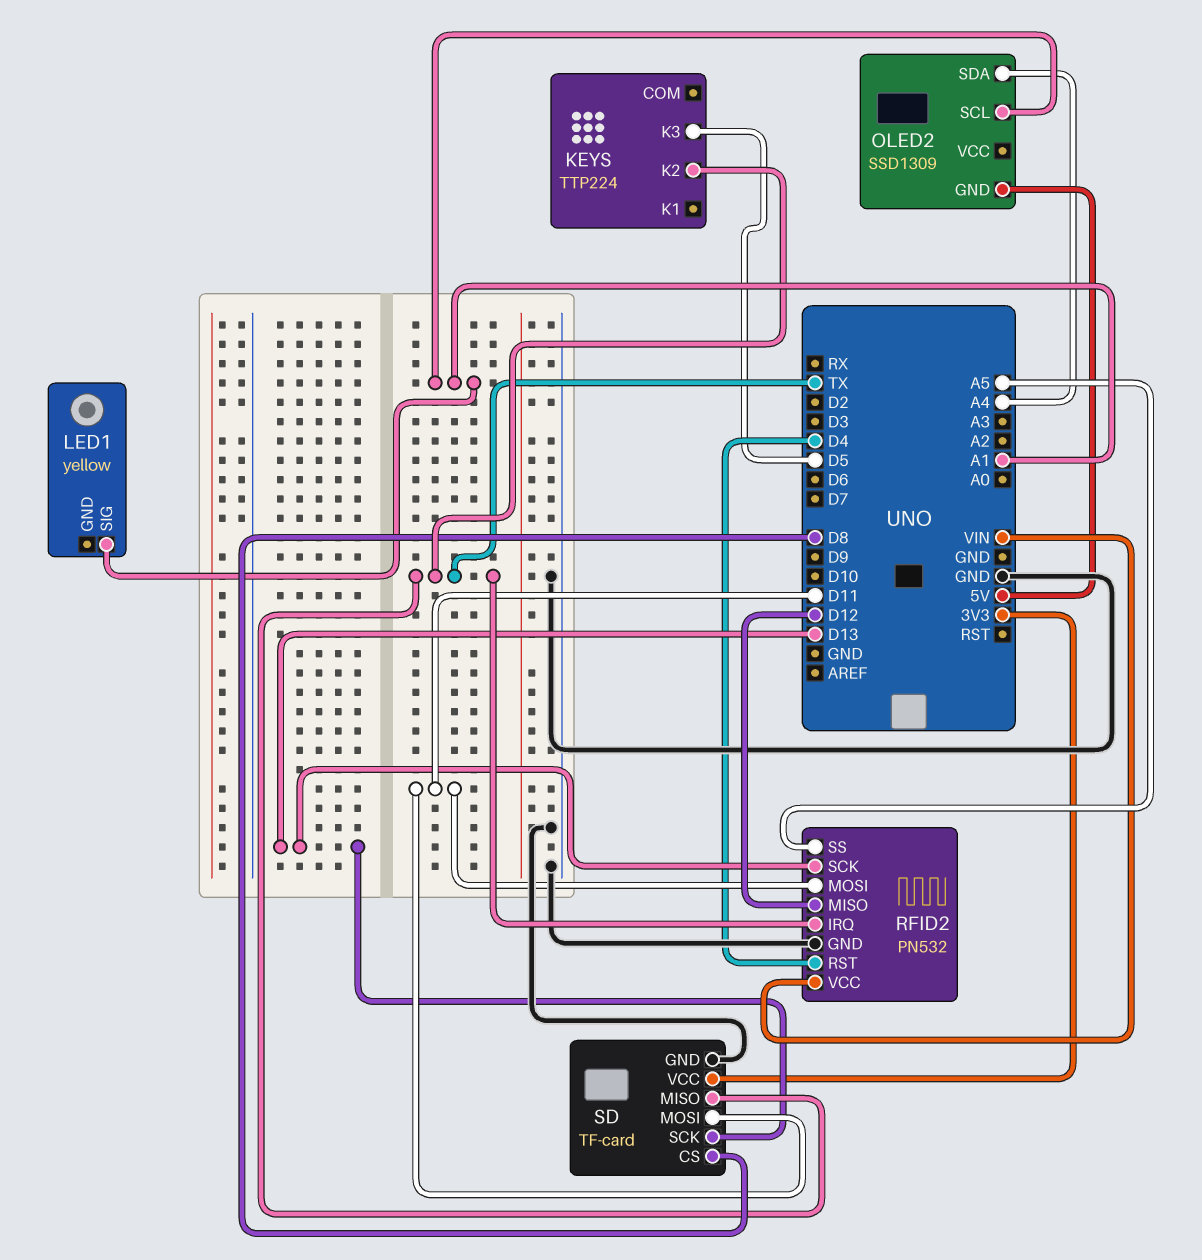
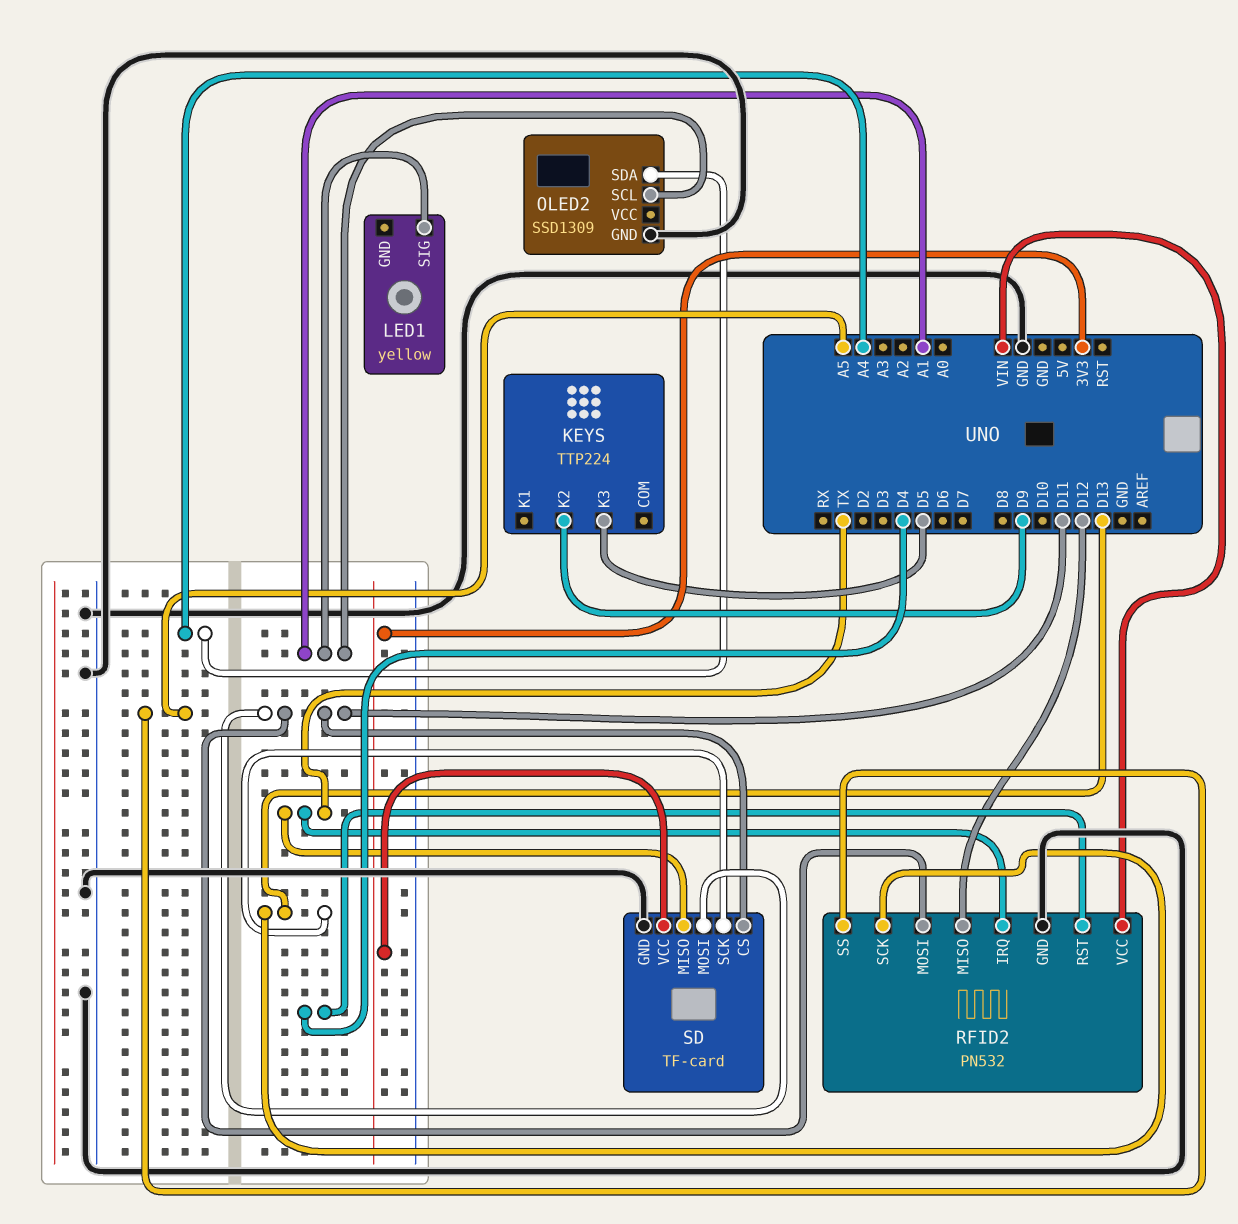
KEYS pin K2: TX -> D9
OLED2 pin GND: 5V -> GND
SD pin CS: D8 -> D11

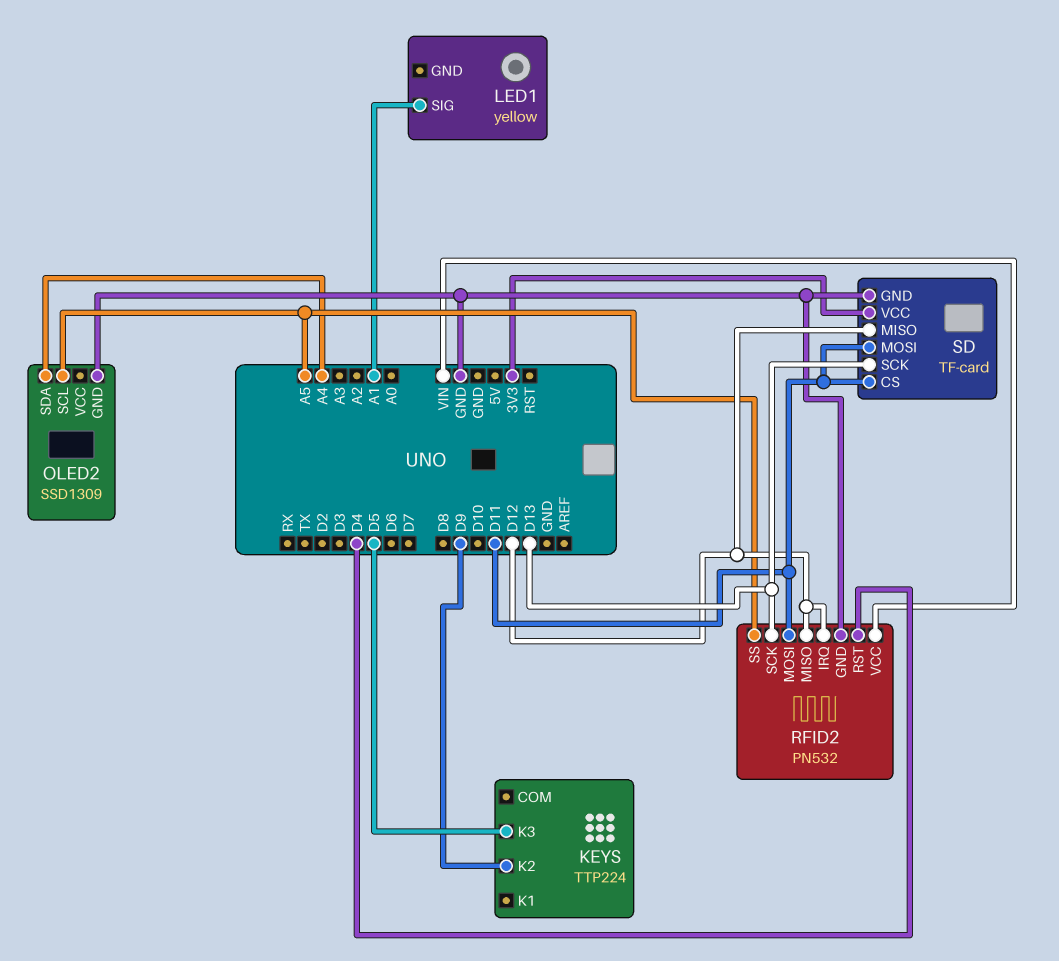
OLED2 pin SCL: A1 -> A5
RFID2 pin IRQ: TX -> D12
SD pin MISO: TX -> D12

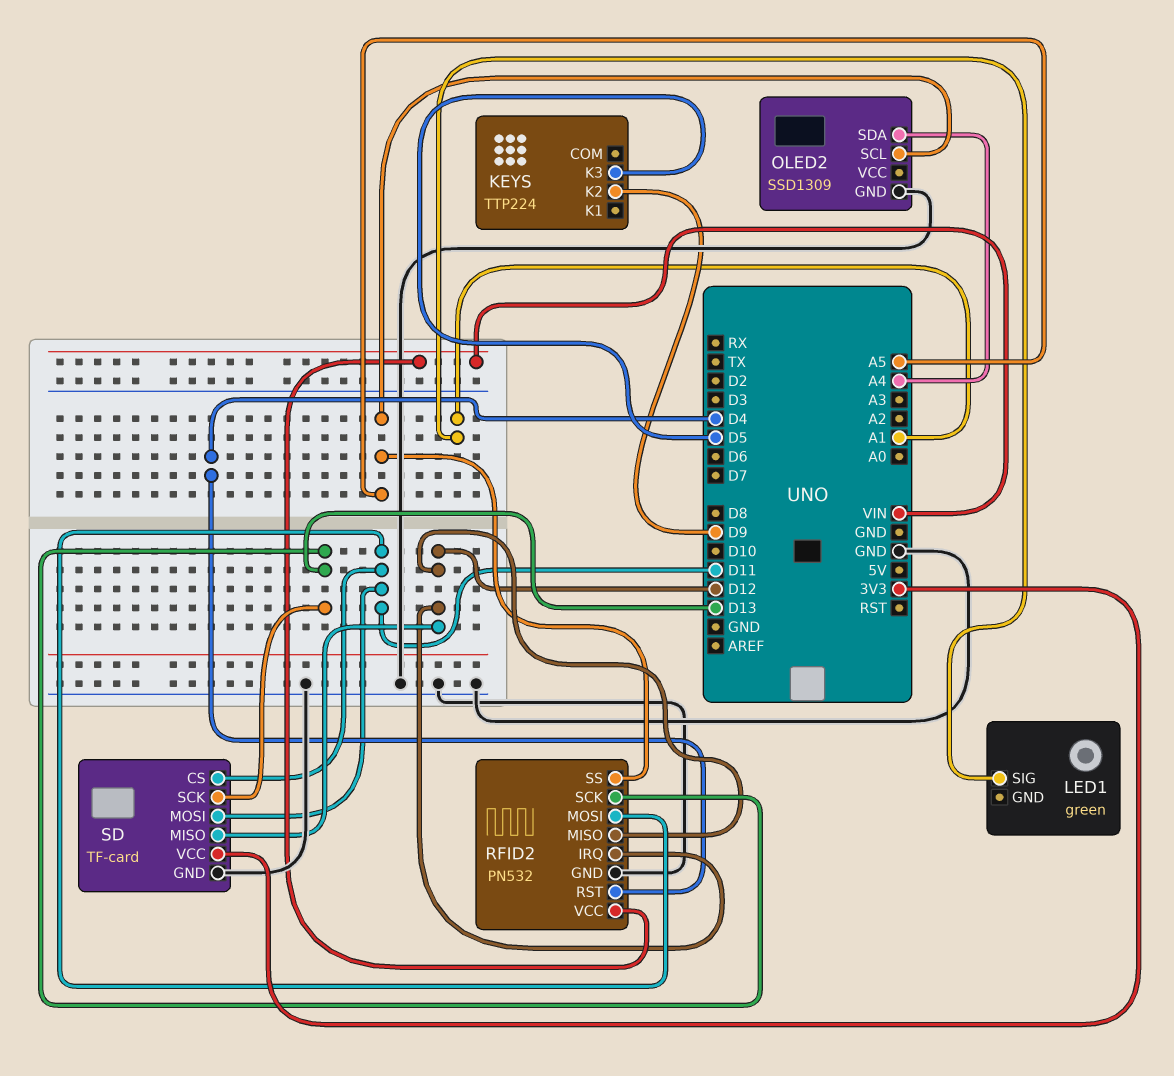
LED1: yellow -> green

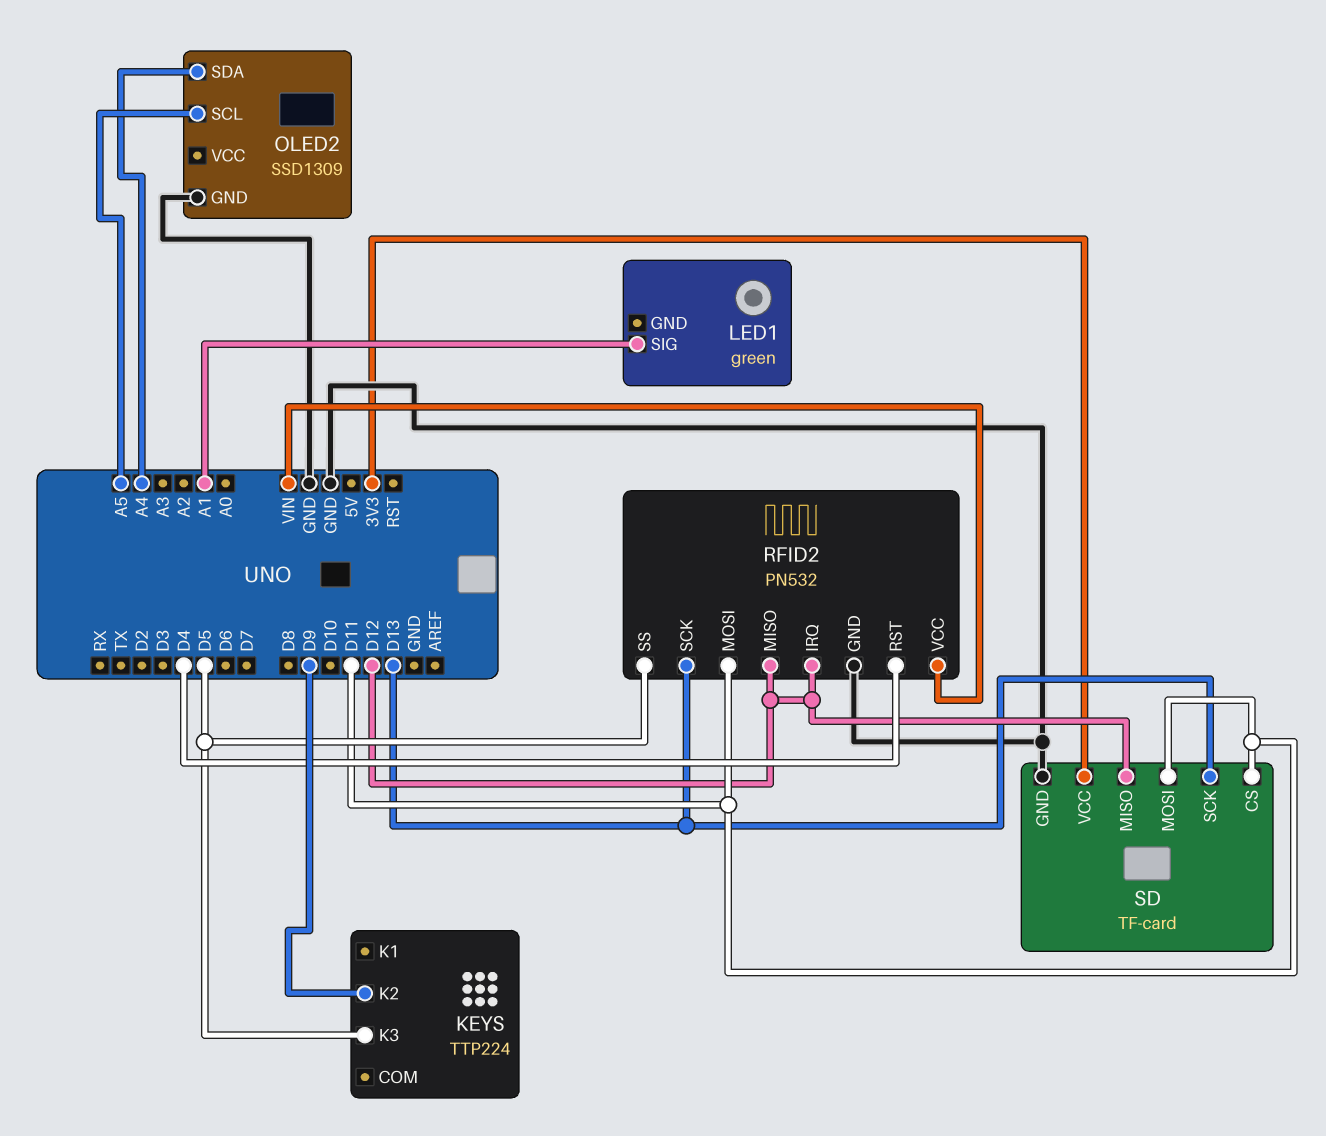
RFID2 pin SS: A5 -> D5

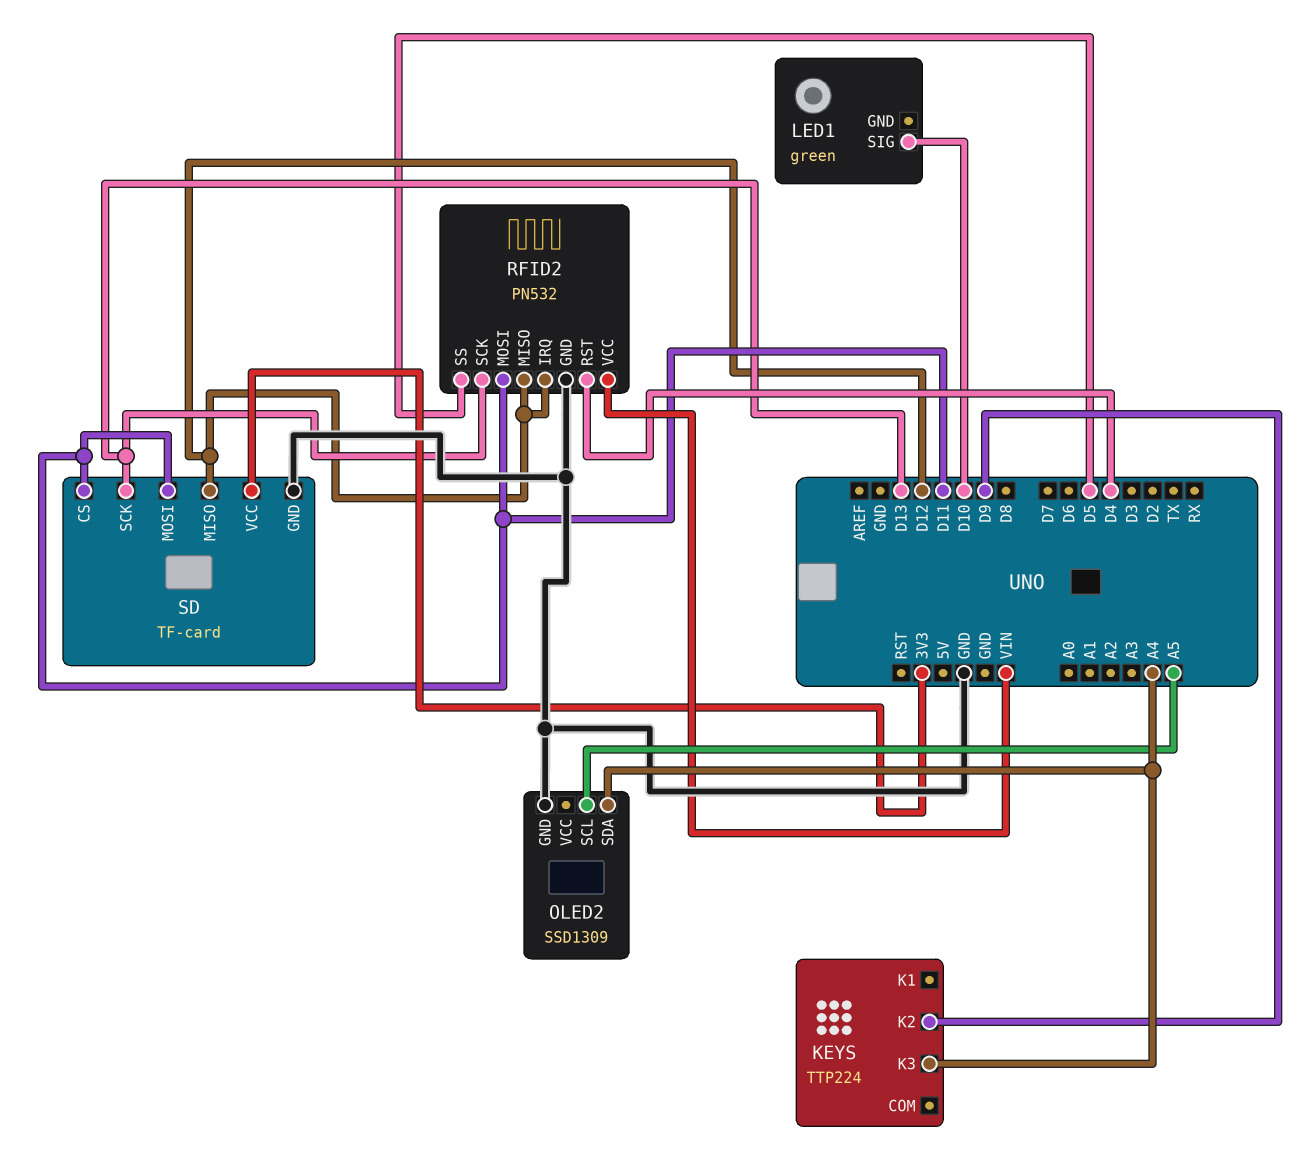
KEYS pin K3: D5 -> A4
LED1 pin SIG: A1 -> D10

